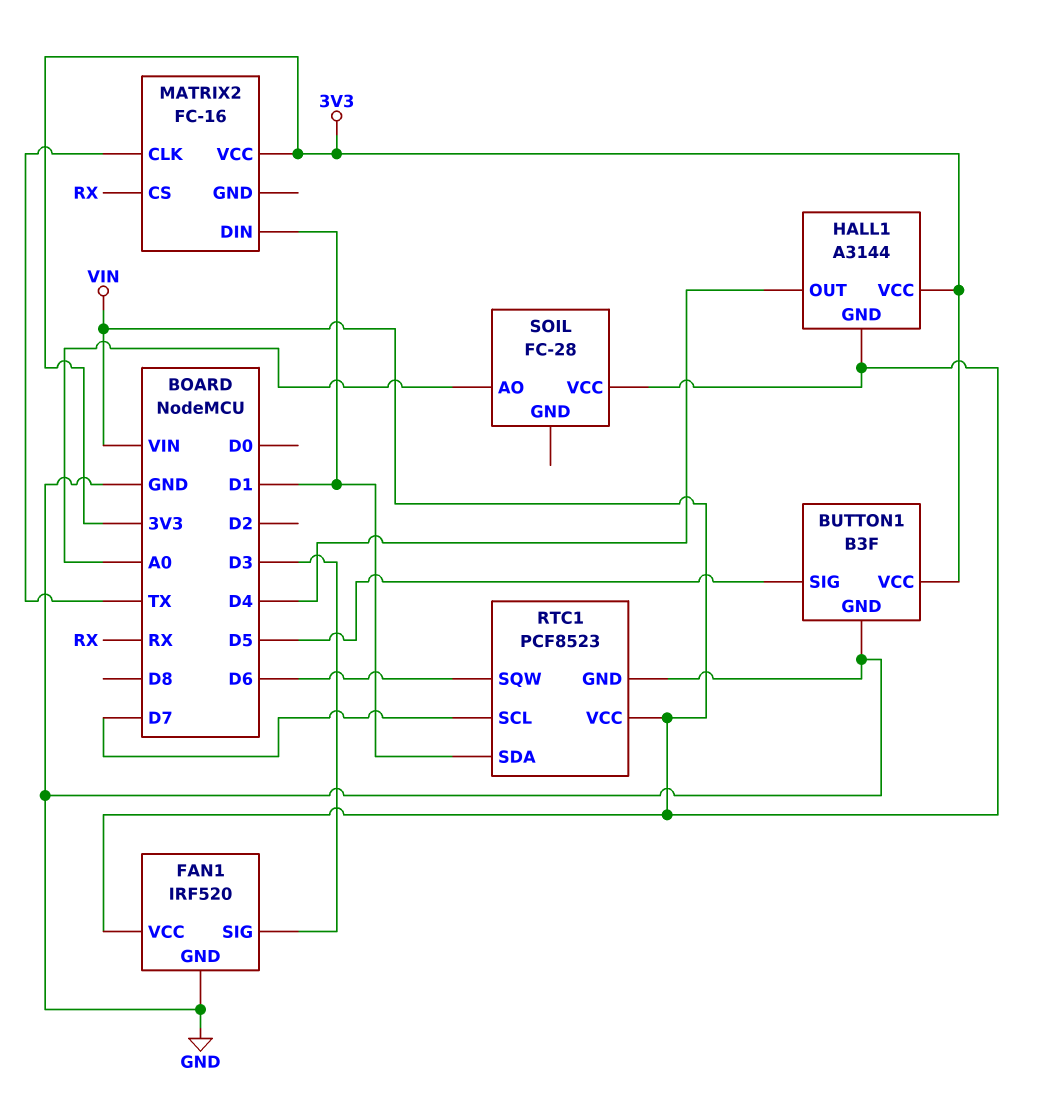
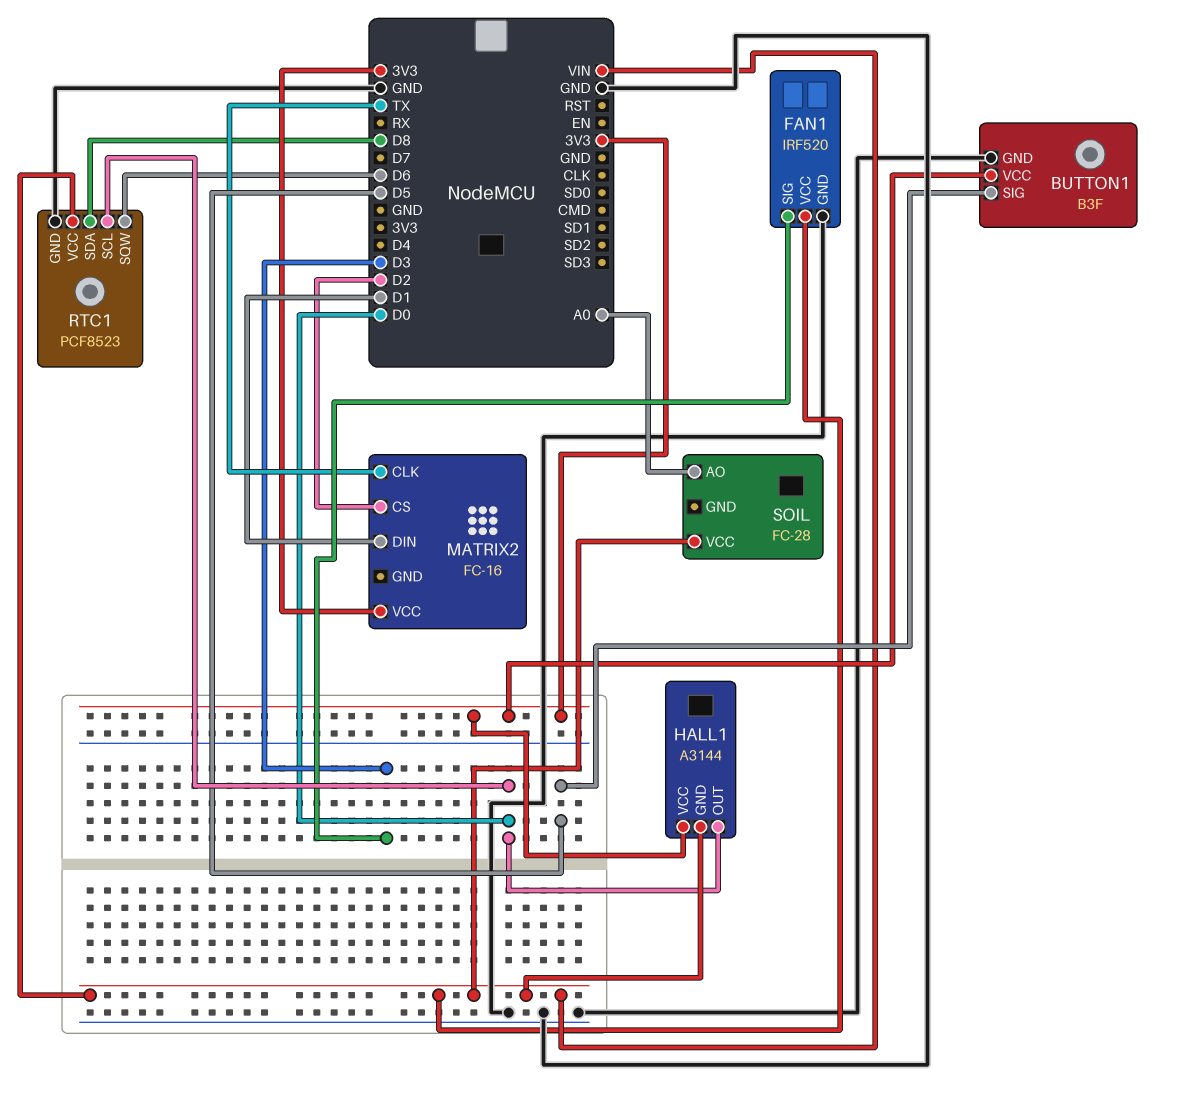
HALL1 pin OUT: D4 -> D0
MATRIX2 pin CS: RX -> D2
RTC1 pin SCL: D7 -> D0
RTC1 pin SDA: D1 -> D8

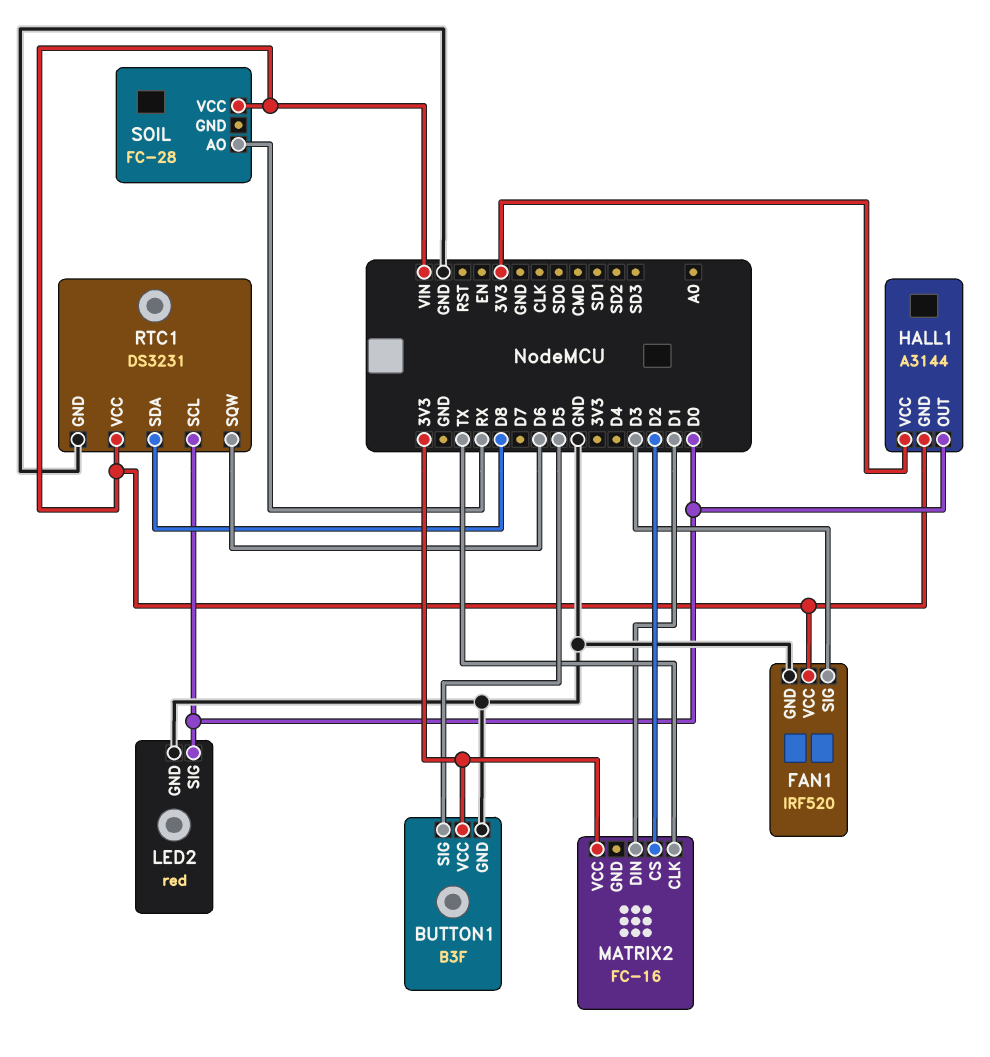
LED2: none -> red
LED2 pin GND: none -> GND
LED2 pin SIG: none -> D0
RTC1: PCF8523 -> DS3231
SOIL pin AO: A0 -> RX

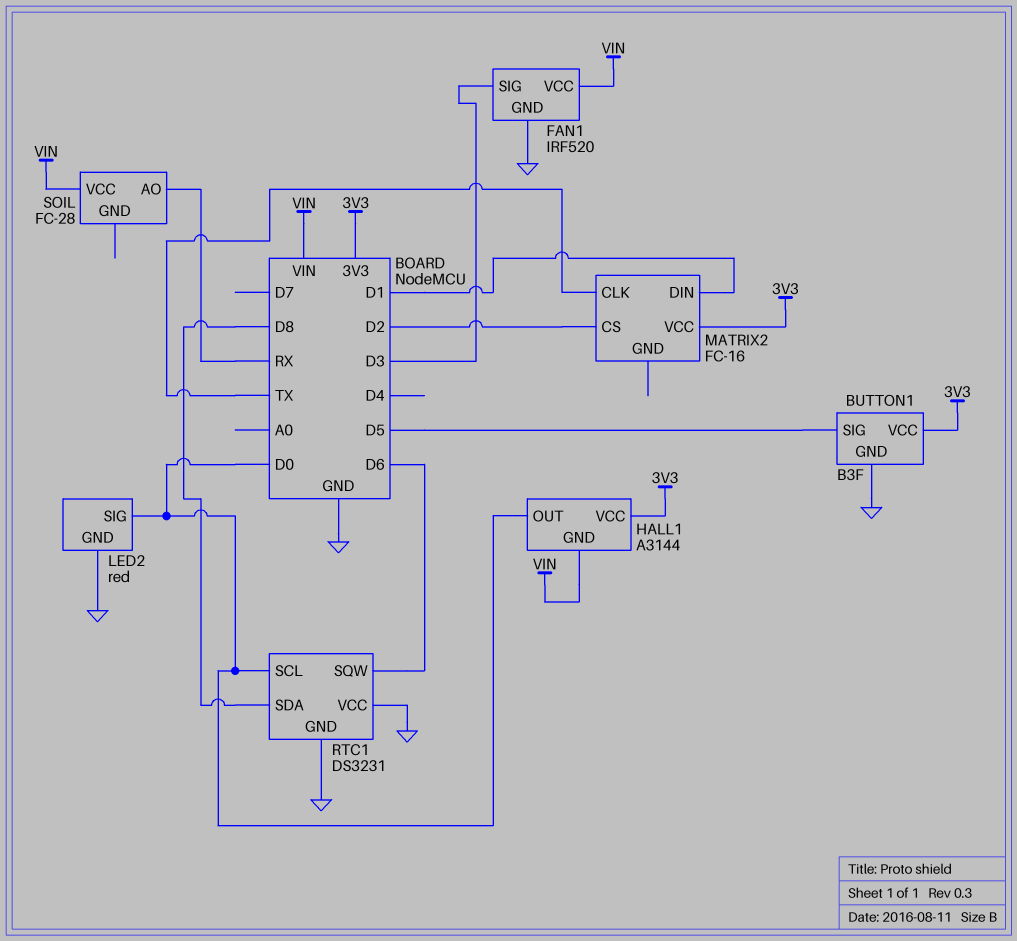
RTC1 pin VCC: VIN -> GND

